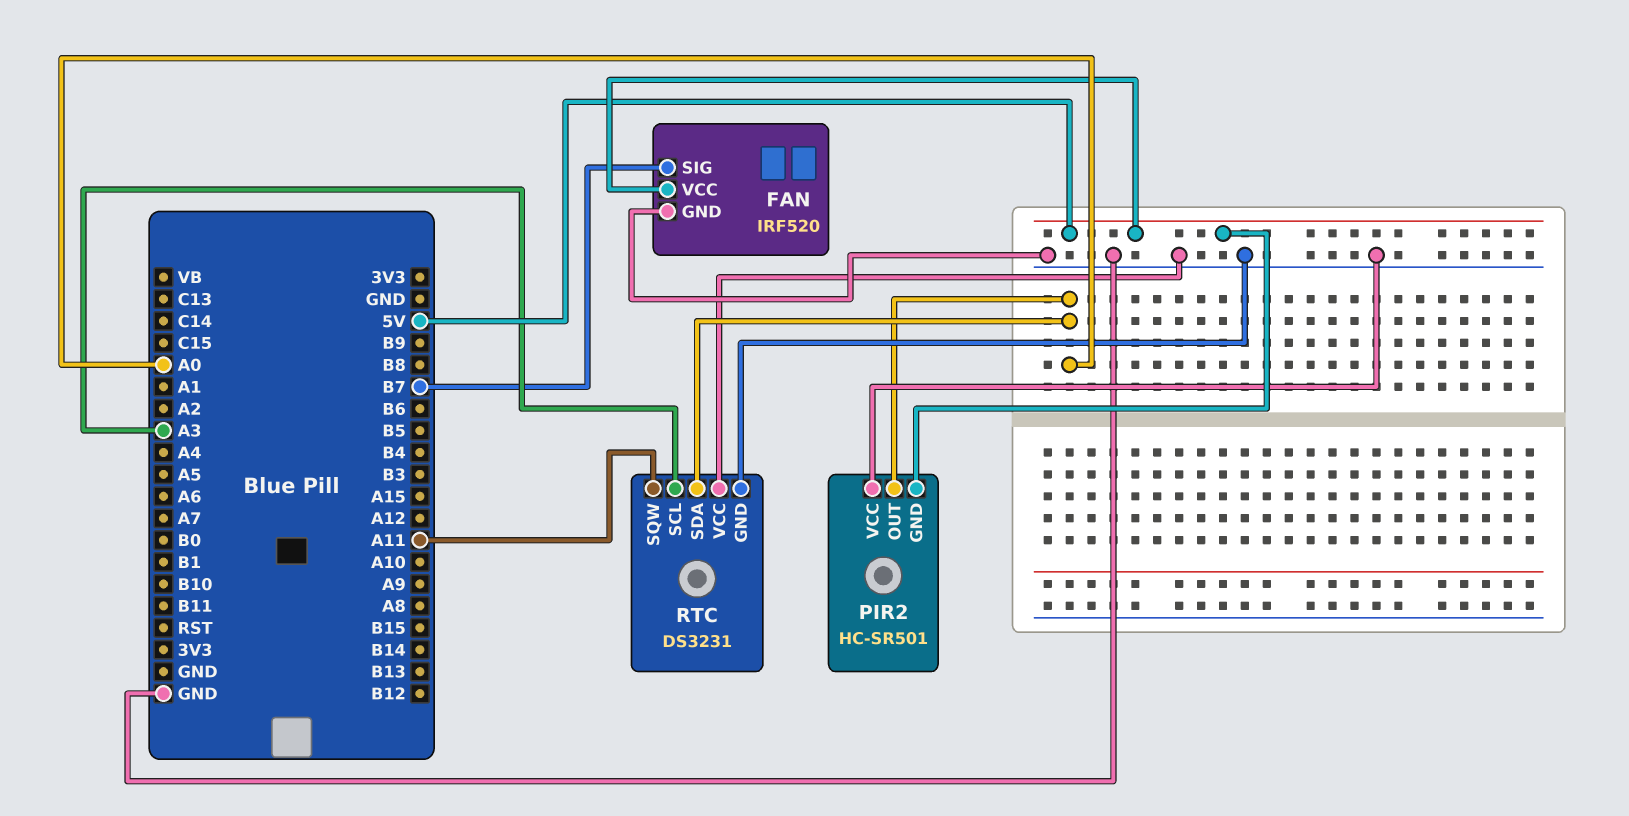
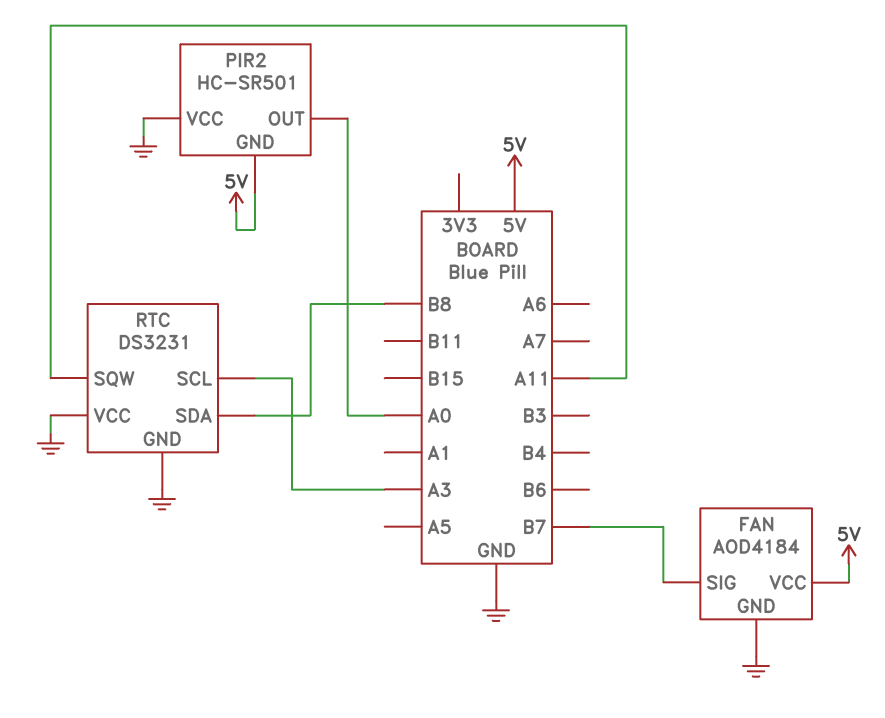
FAN: IRF520 -> AOD4184
RTC pin SDA: A0 -> B8

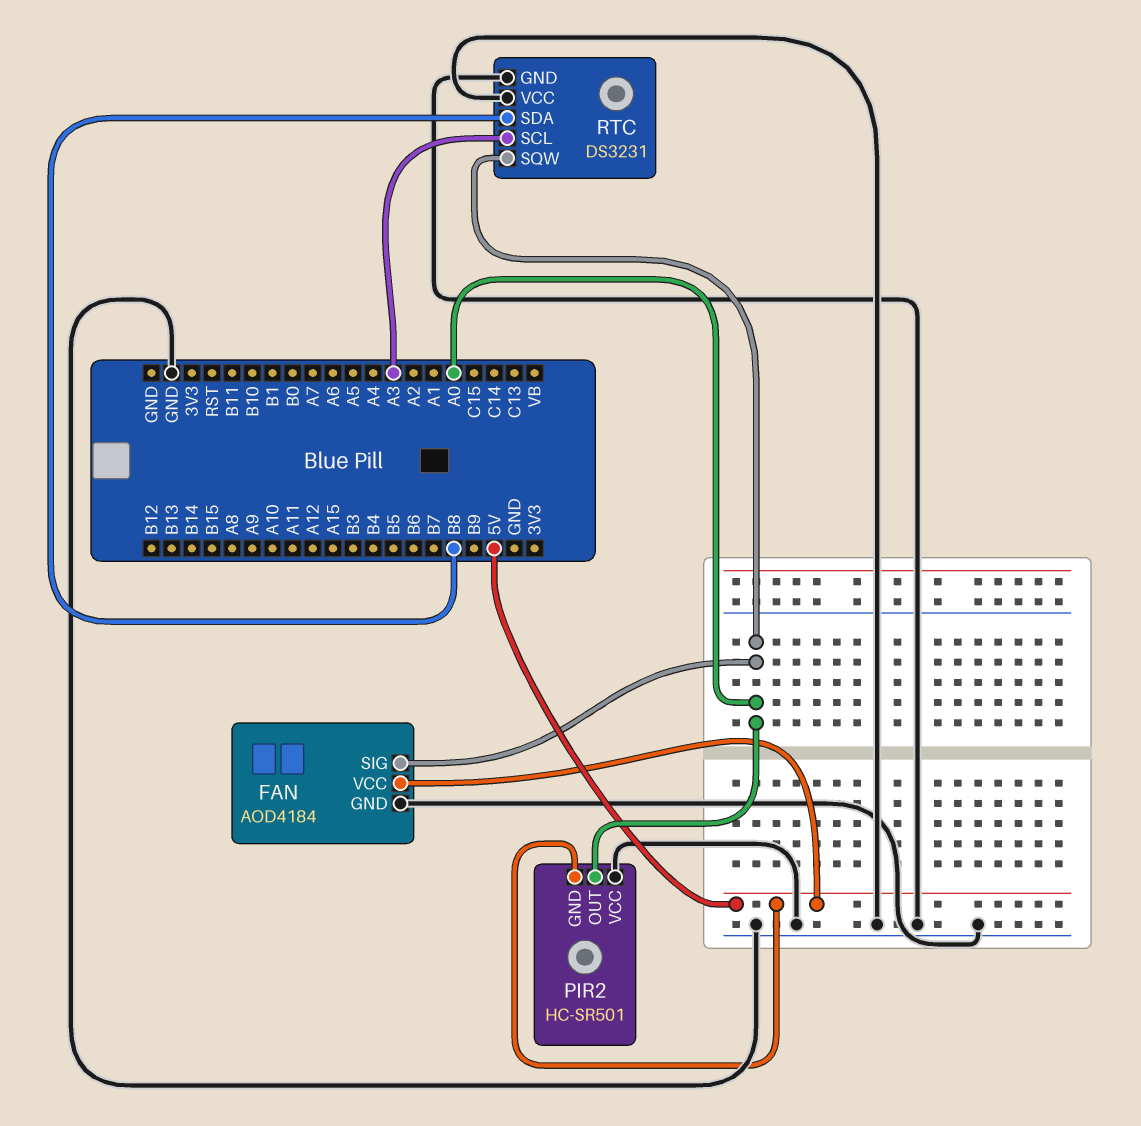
FAN pin SIG: B7 -> A0
RTC pin SQW: A11 -> A0

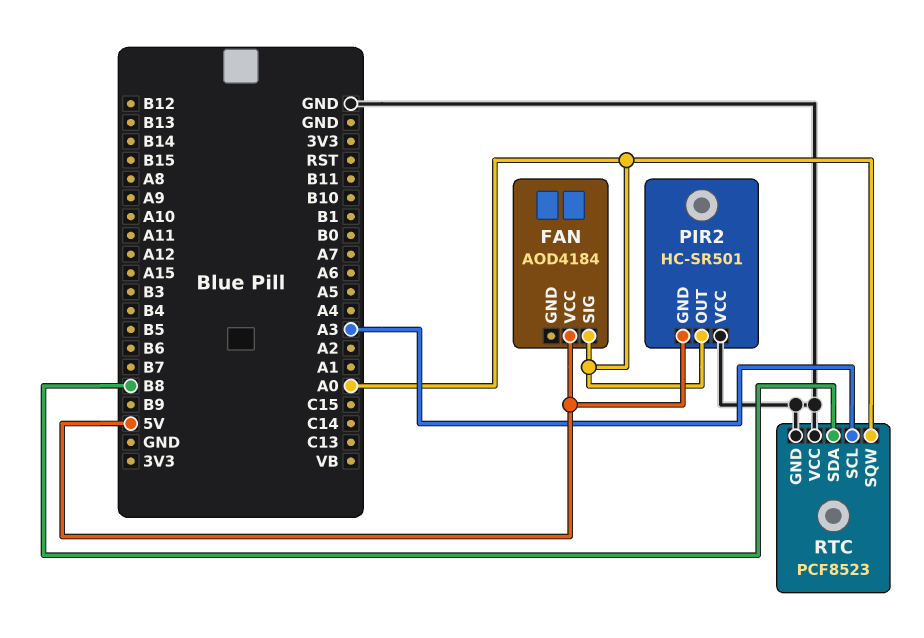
FAN pin GND: GND -> none
RTC: DS3231 -> PCF8523

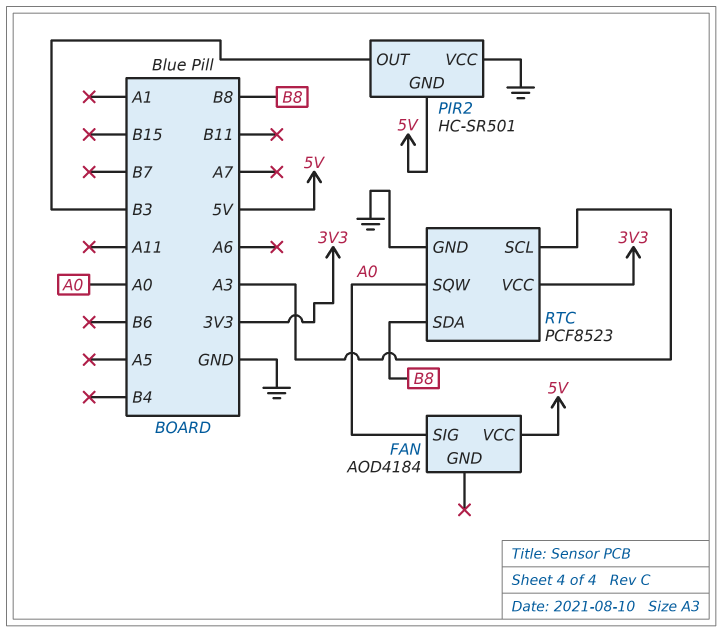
PIR2 pin OUT: A0 -> B3
RTC pin VCC: GND -> 3V3

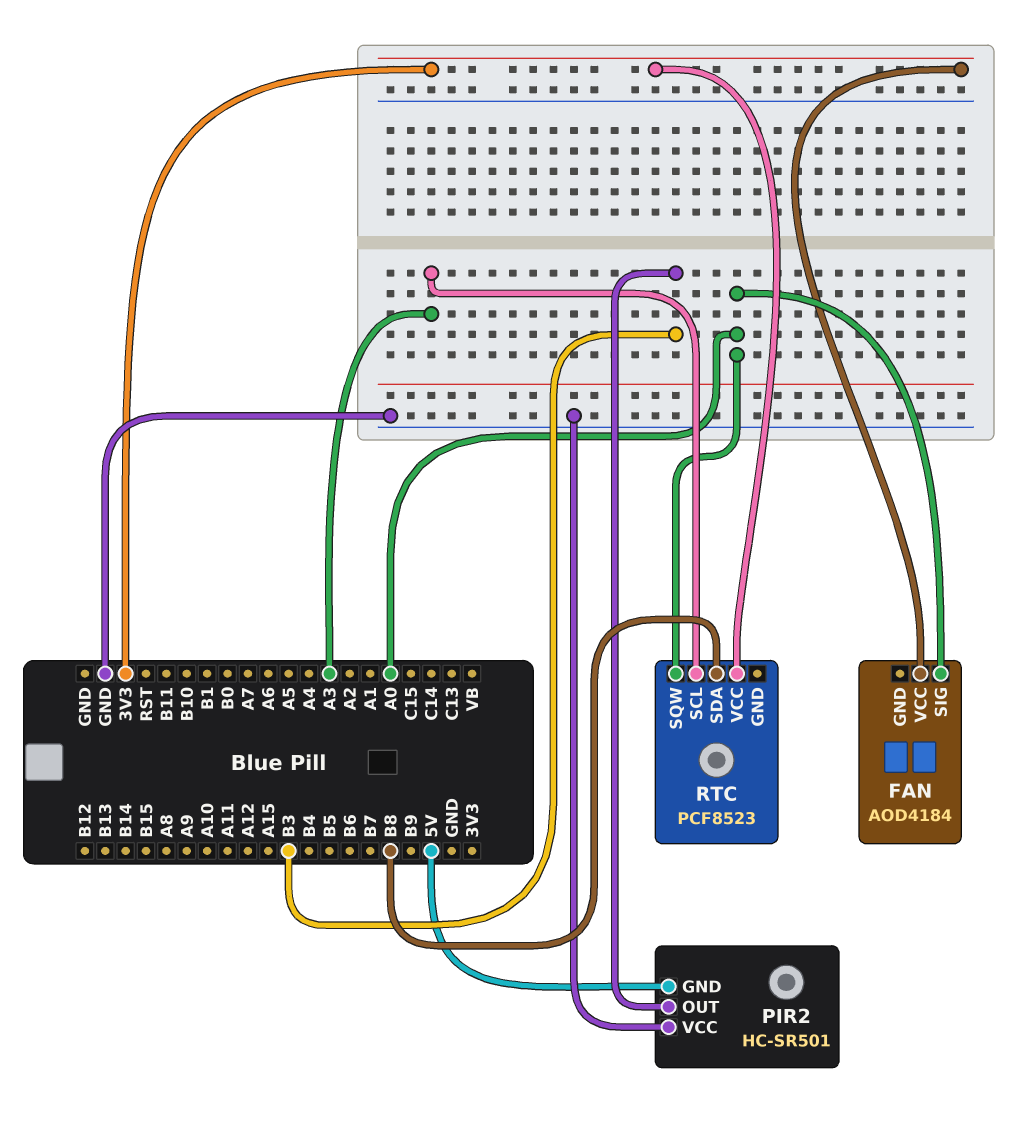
FAN pin VCC: 5V -> 3V3
RTC pin GND: GND -> none

